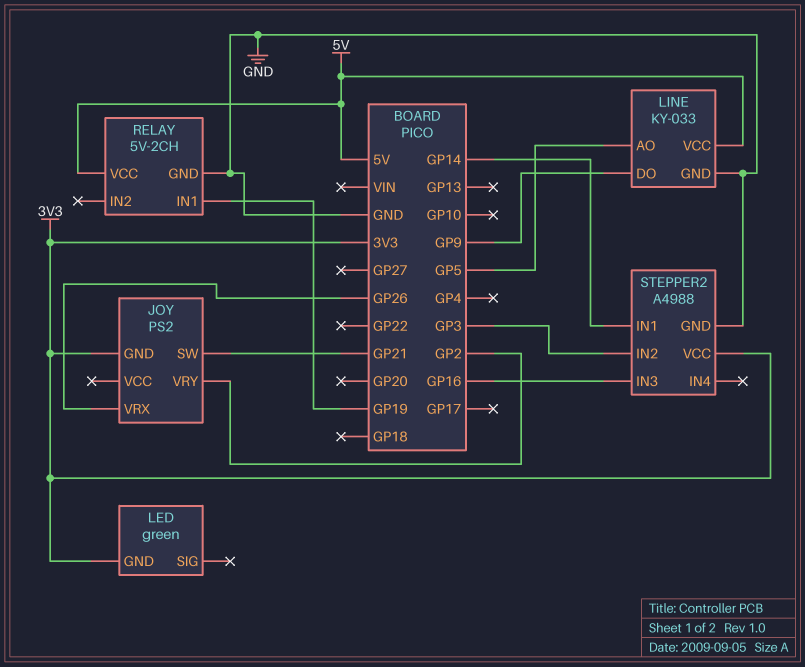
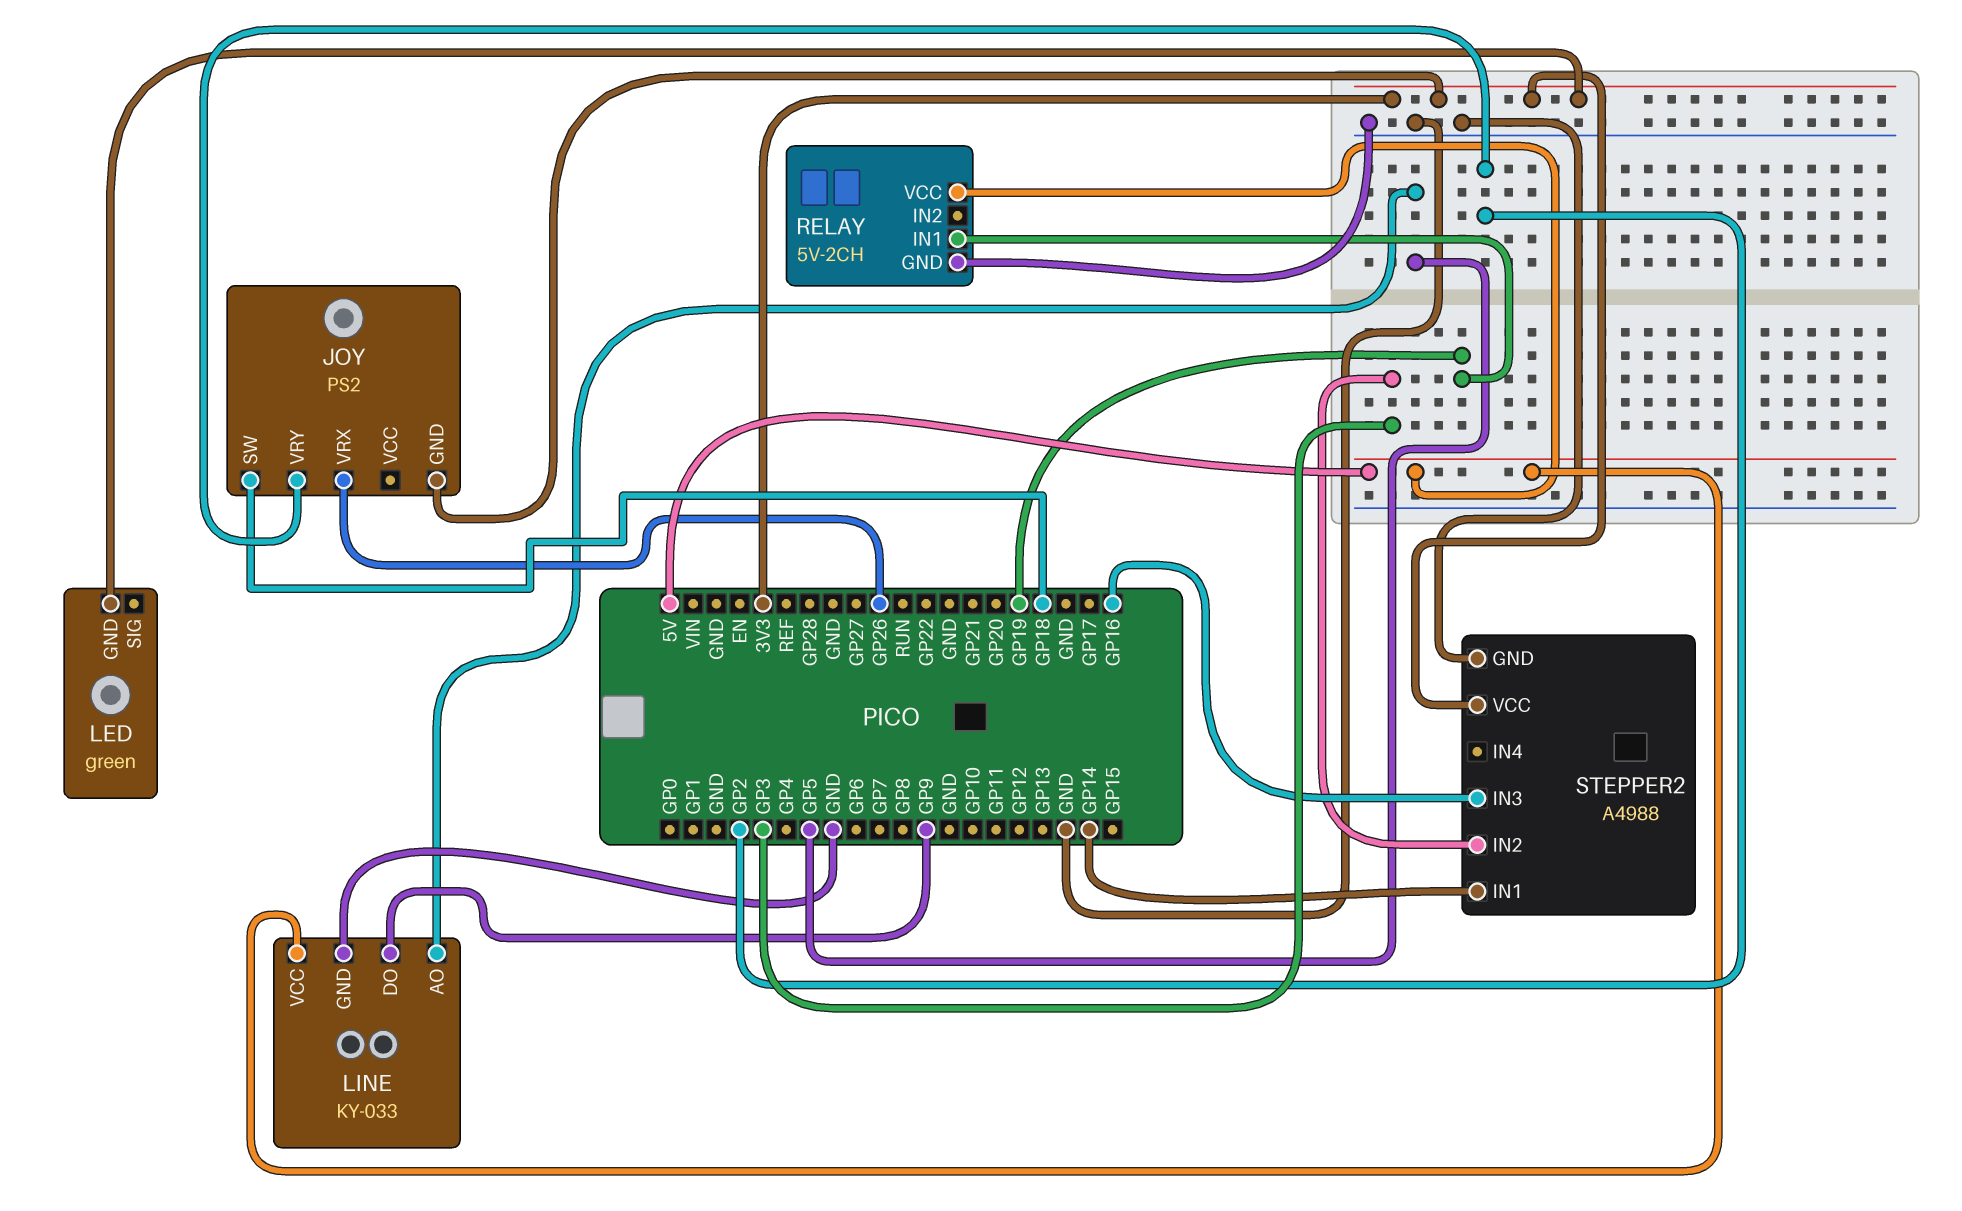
JOY pin SW: GP21 -> GP18

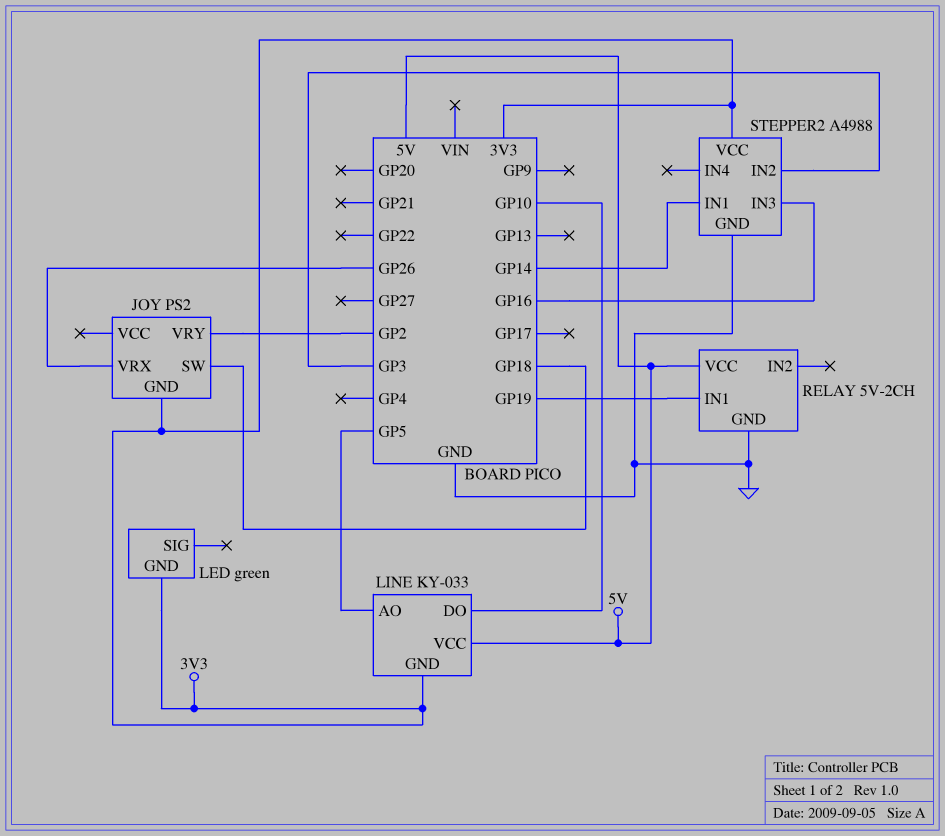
LINE pin DO: GP9 -> GP10
LINE pin GND: GND -> 3V3

